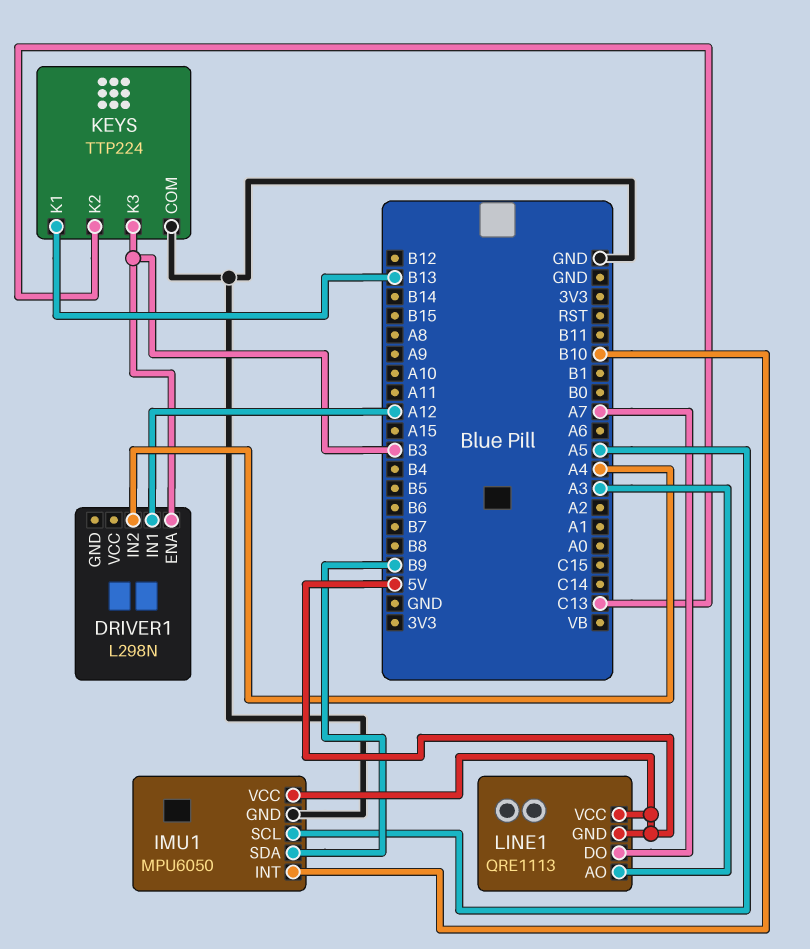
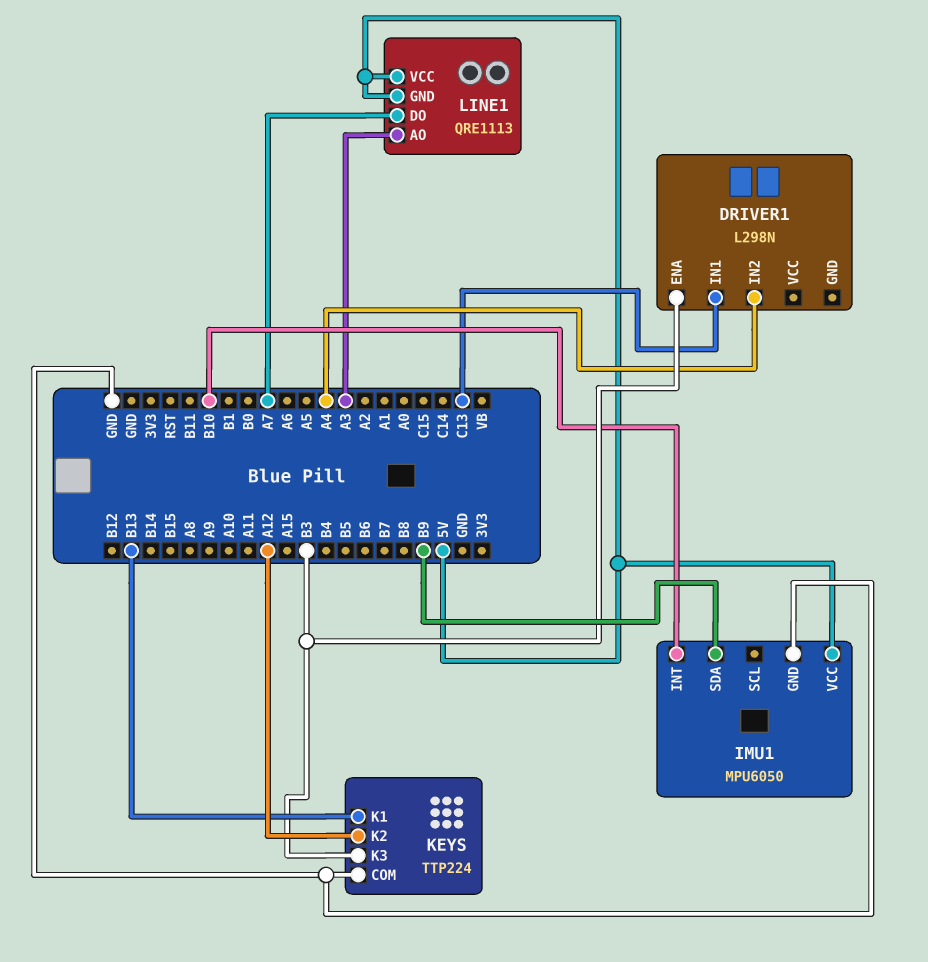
DRIVER1 pin IN1: A12 -> C13
IMU1 pin SCL: A5 -> none
KEYS pin K2: C13 -> A12

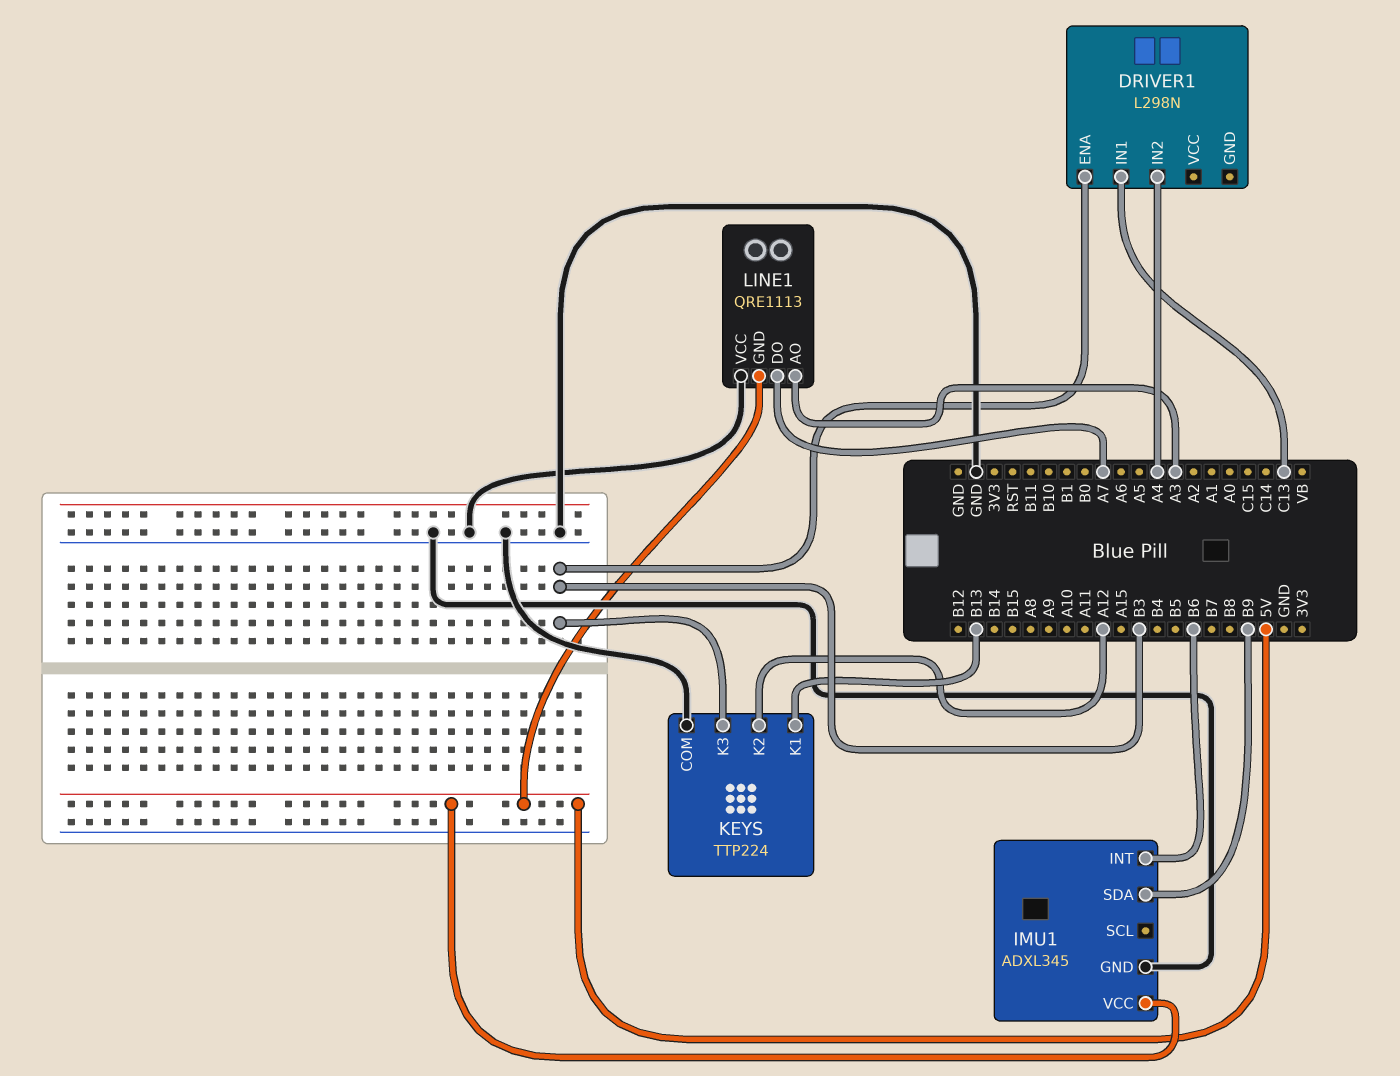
IMU1: MPU6050 -> ADXL345
IMU1 pin INT: B10 -> B6
LINE1 pin VCC: 5V -> GND

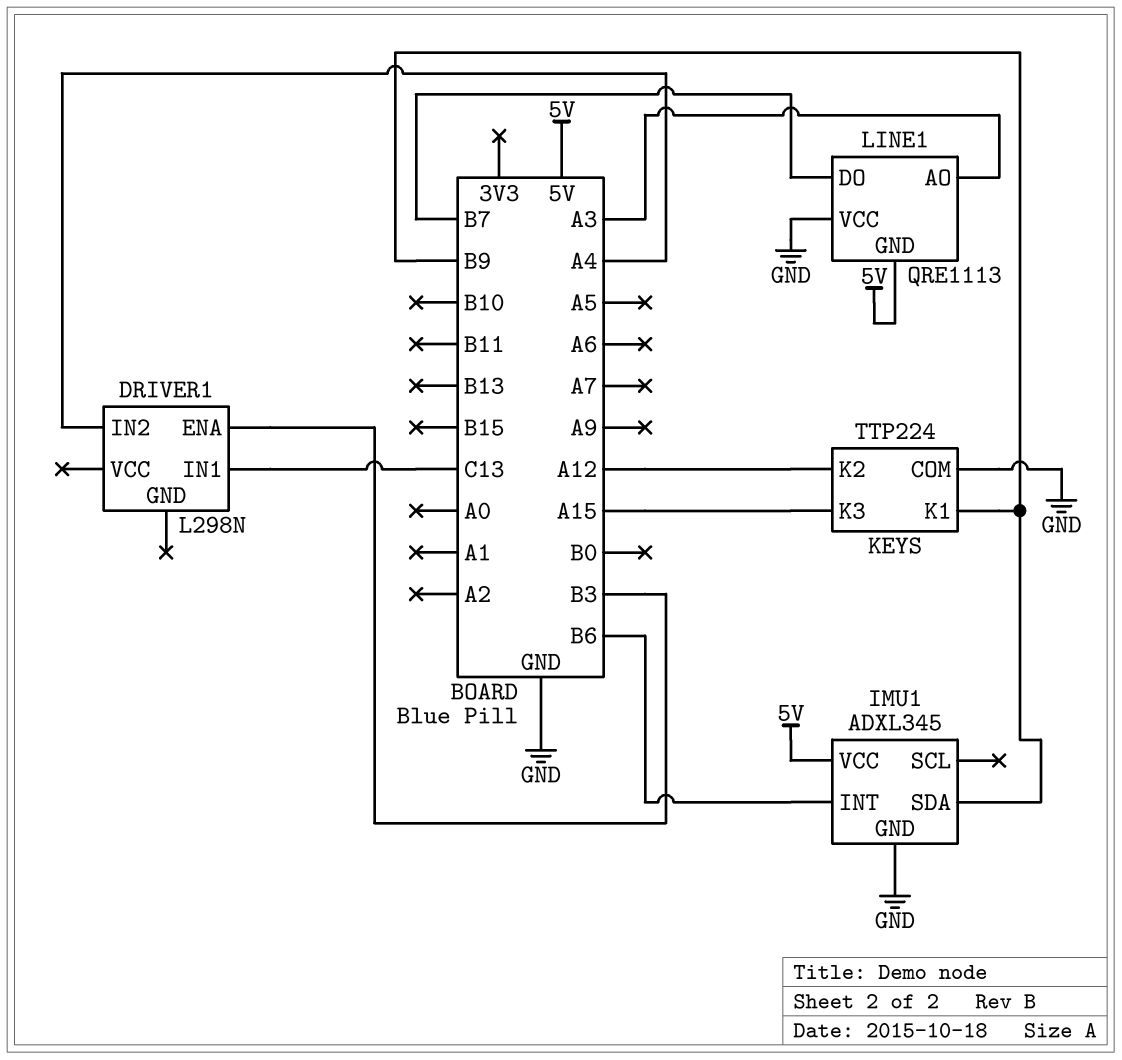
KEYS pin K1: B13 -> B9
KEYS pin K3: B3 -> A15
LINE1 pin DO: A7 -> B7

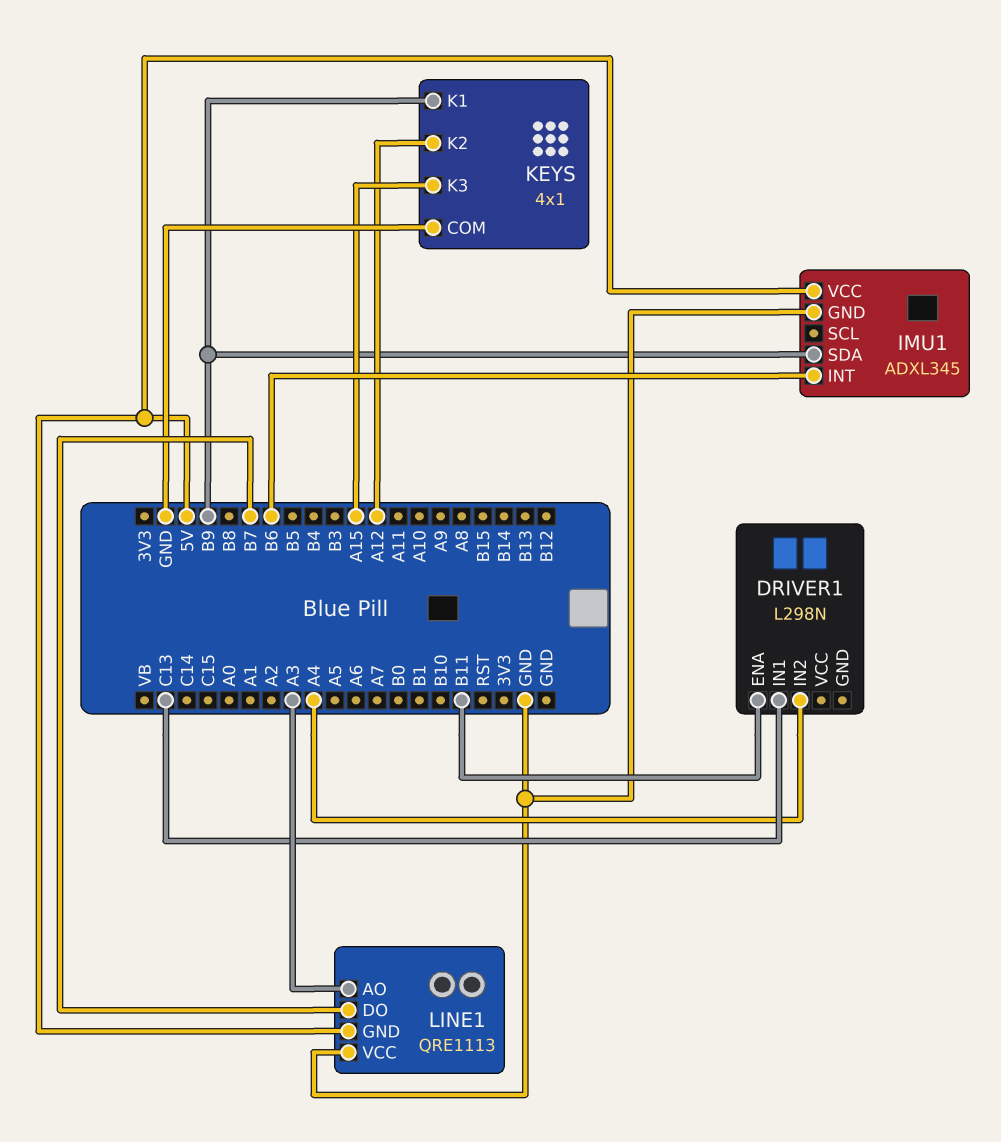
DRIVER1 pin ENA: B3 -> B11
KEYS: TTP224 -> 4x1

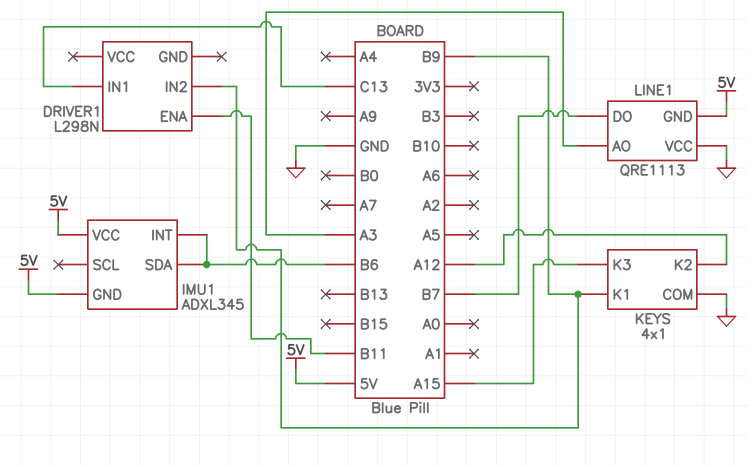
DRIVER1 pin IN2: A4 -> B9
IMU1 pin GND: GND -> 5V
IMU1 pin SDA: B9 -> B6

